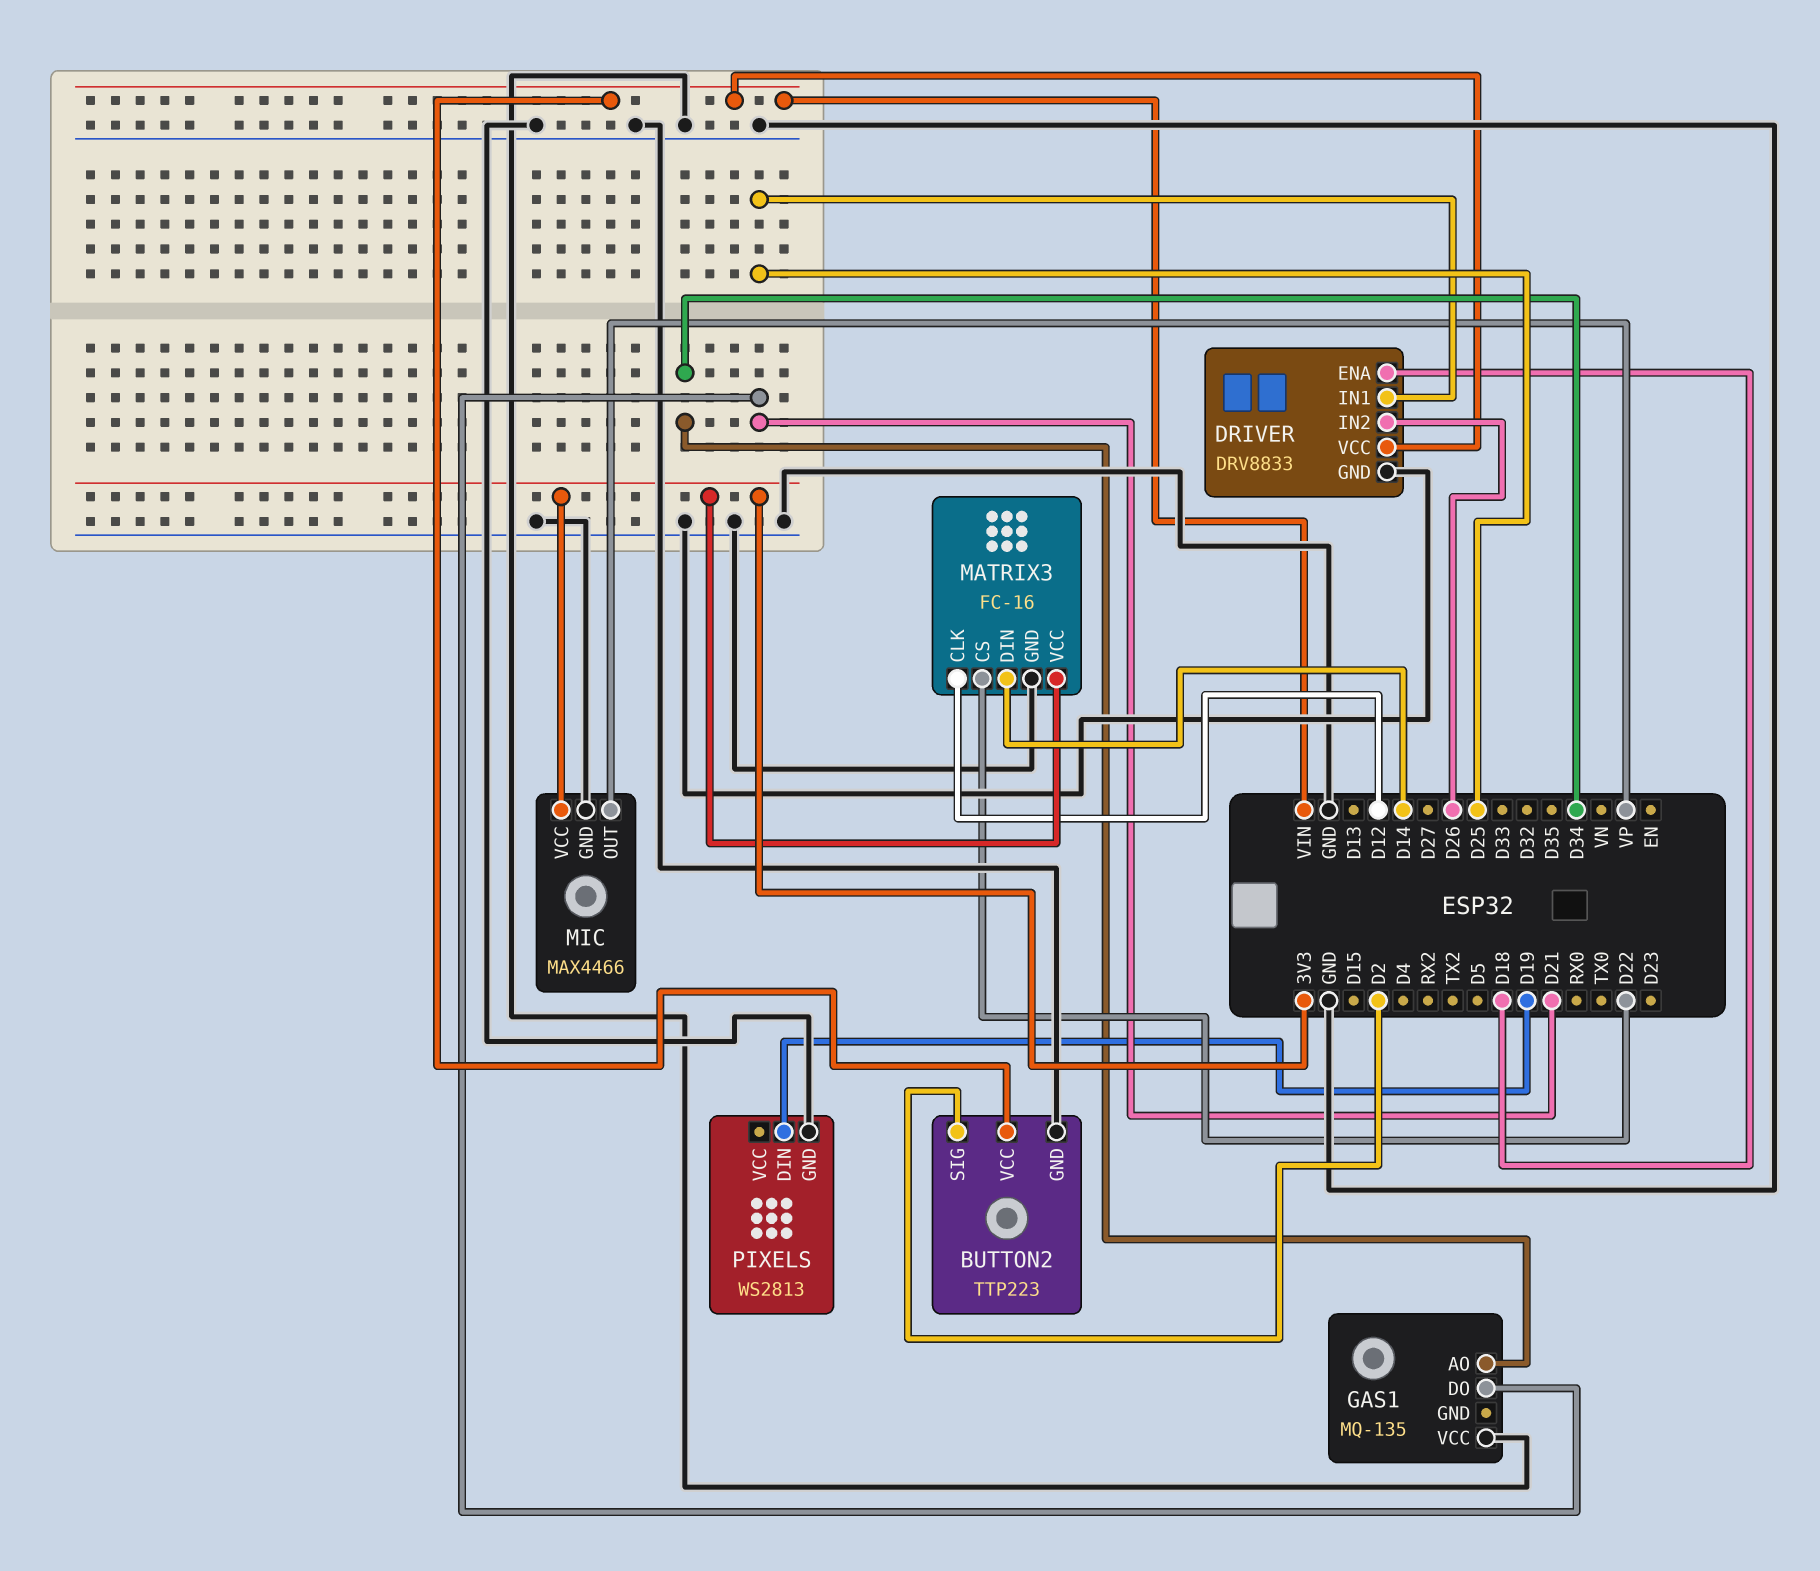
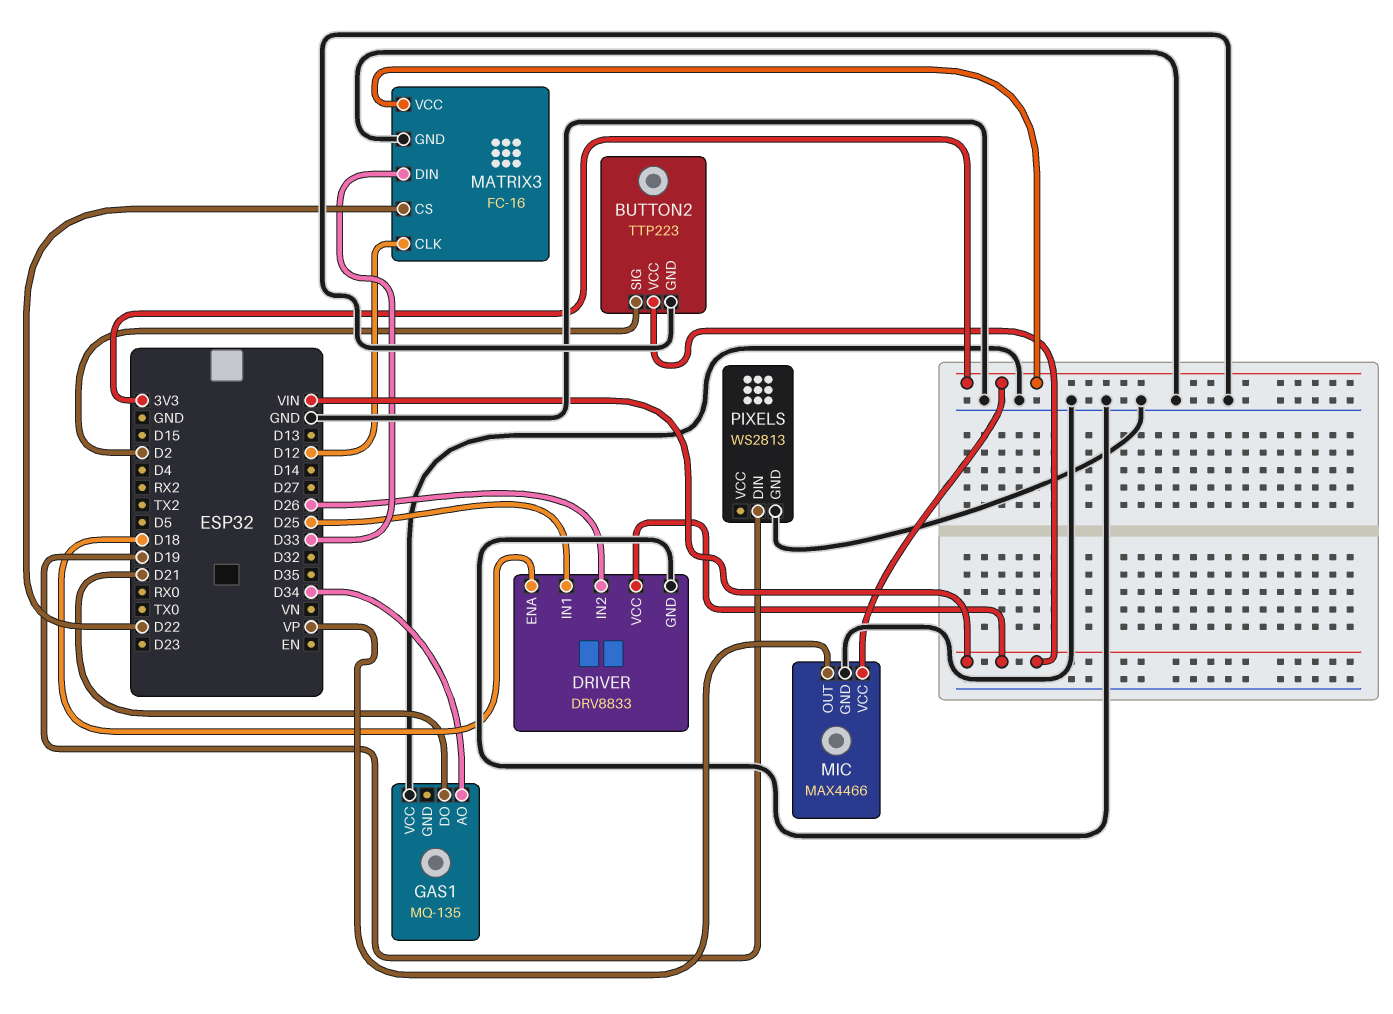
MATRIX3 pin DIN: D14 -> D33

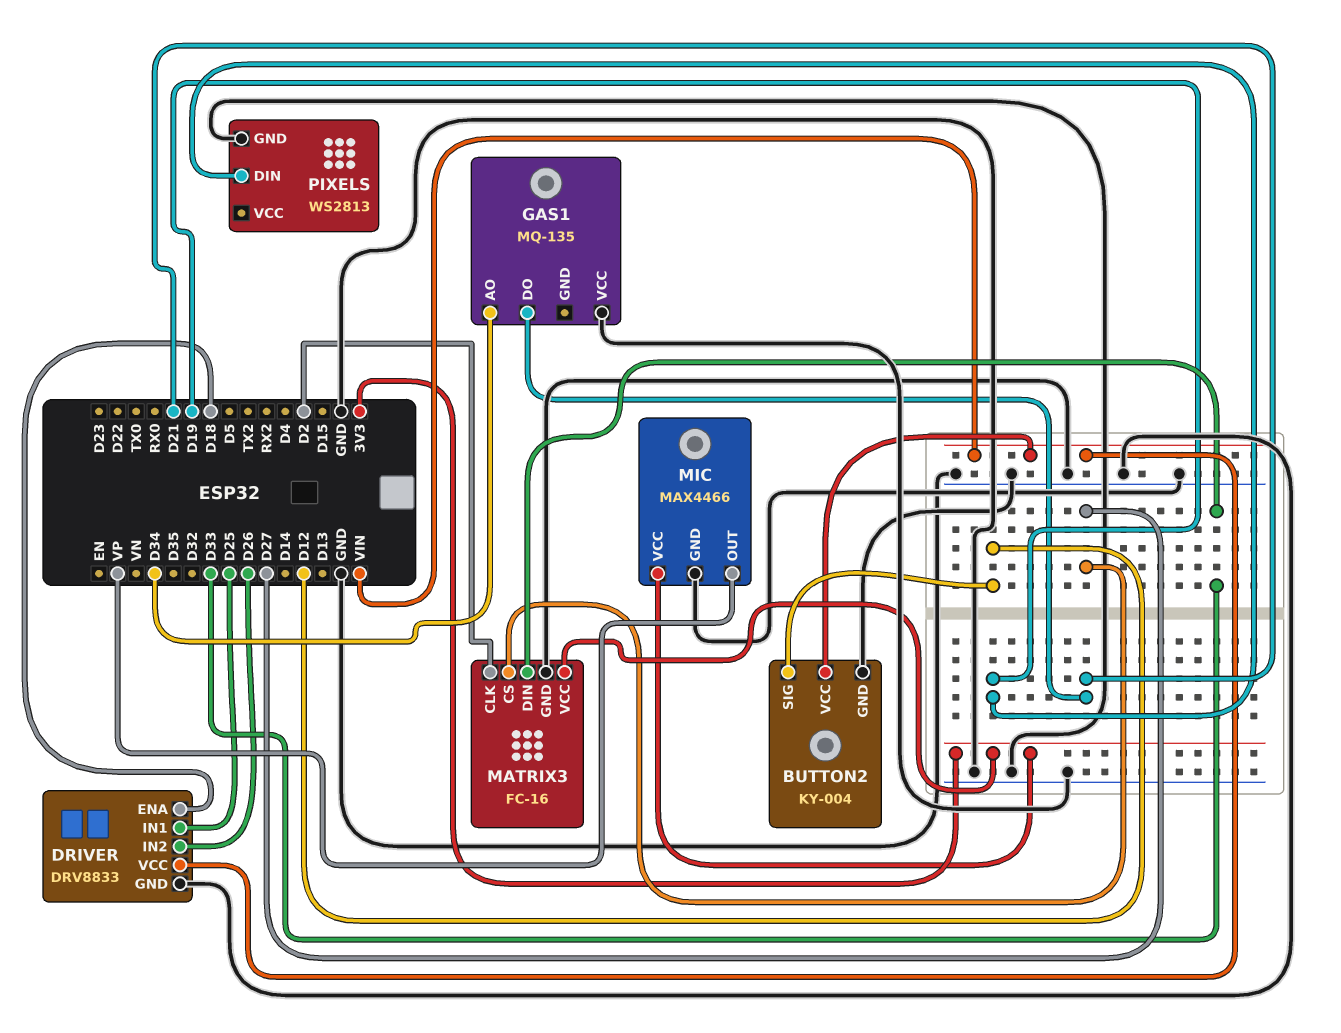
BUTTON2: TTP223 -> KY-004
BUTTON2 pin SIG: D2 -> D12
MATRIX3 pin CLK: D12 -> D2
MATRIX3 pin CS: D22 -> D27

